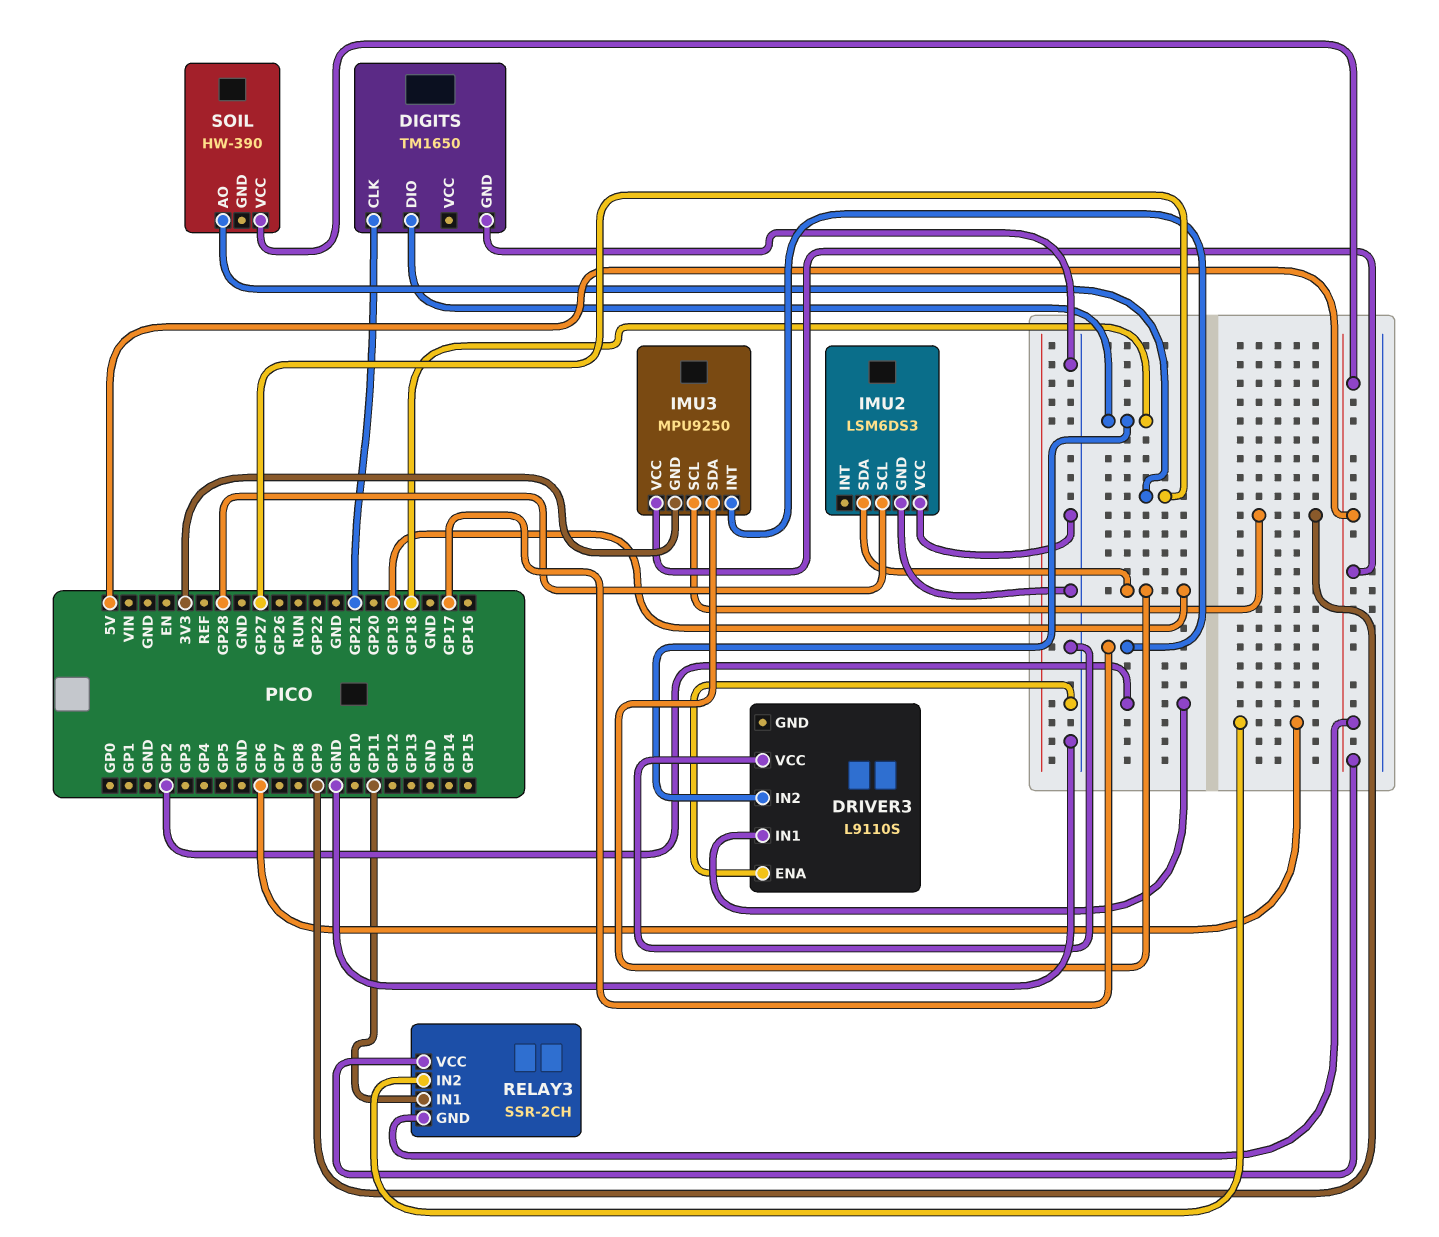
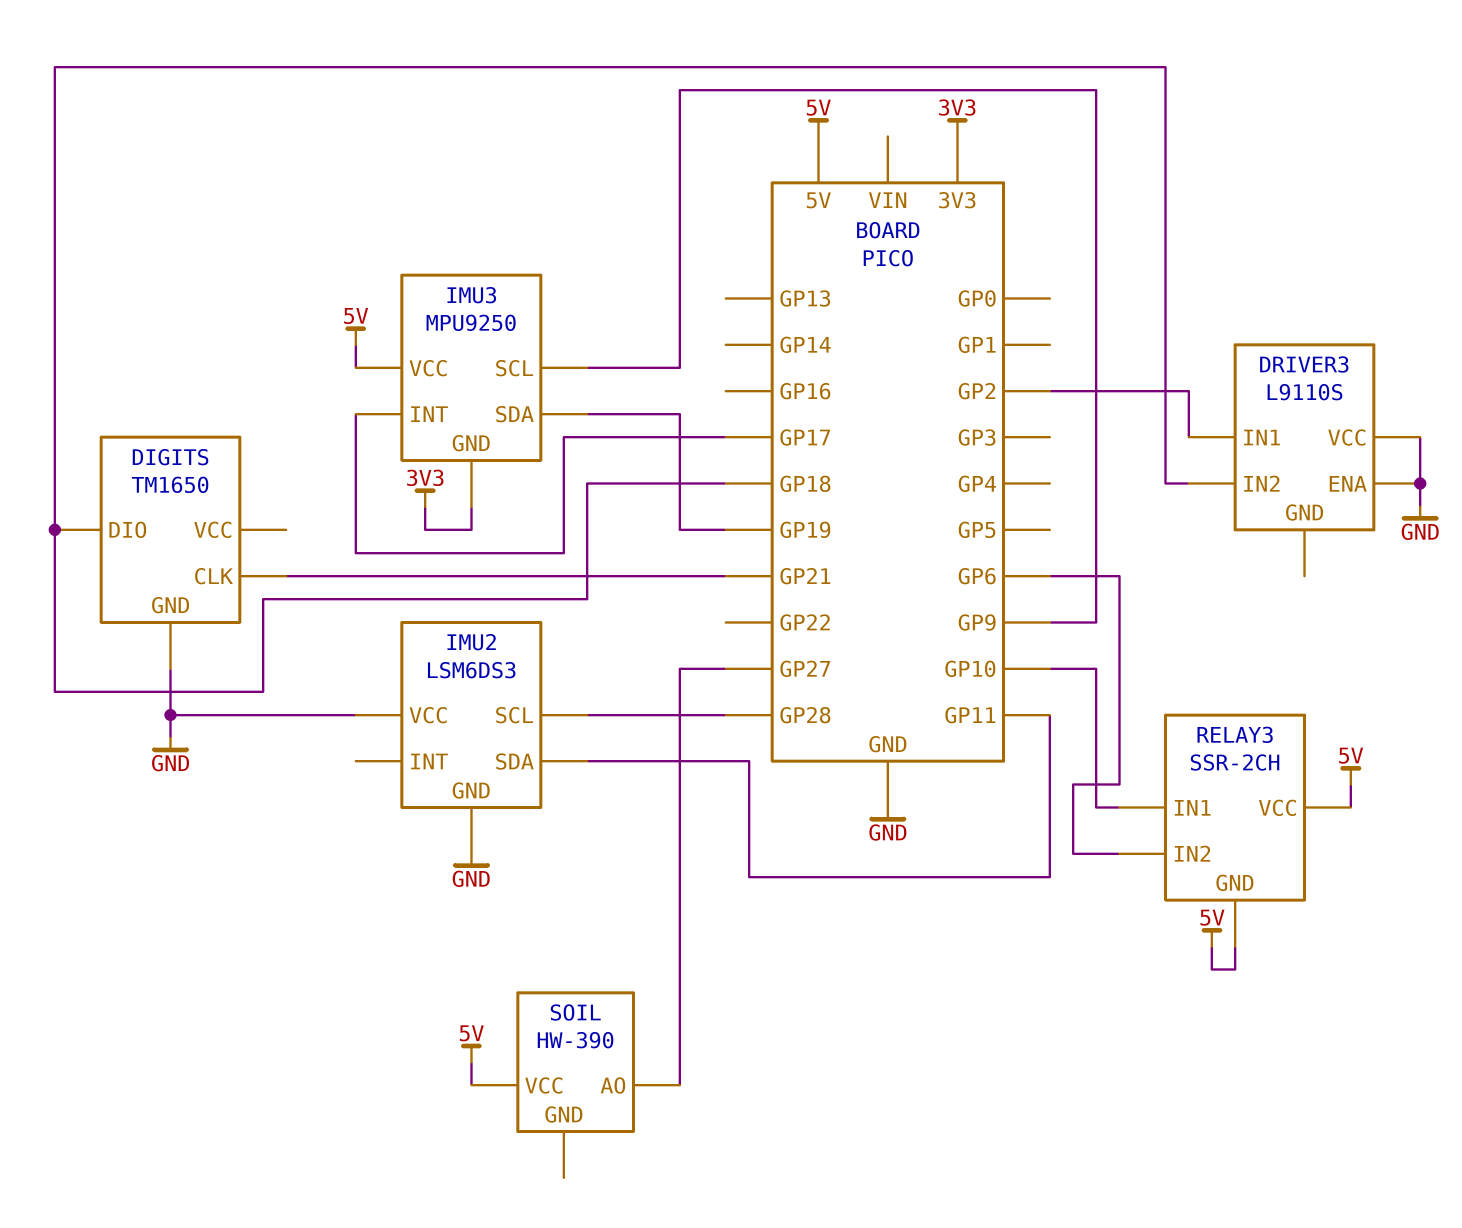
IMU2 pin SDA: GP19 -> GP11
RELAY3 pin IN1: GP11 -> GP10

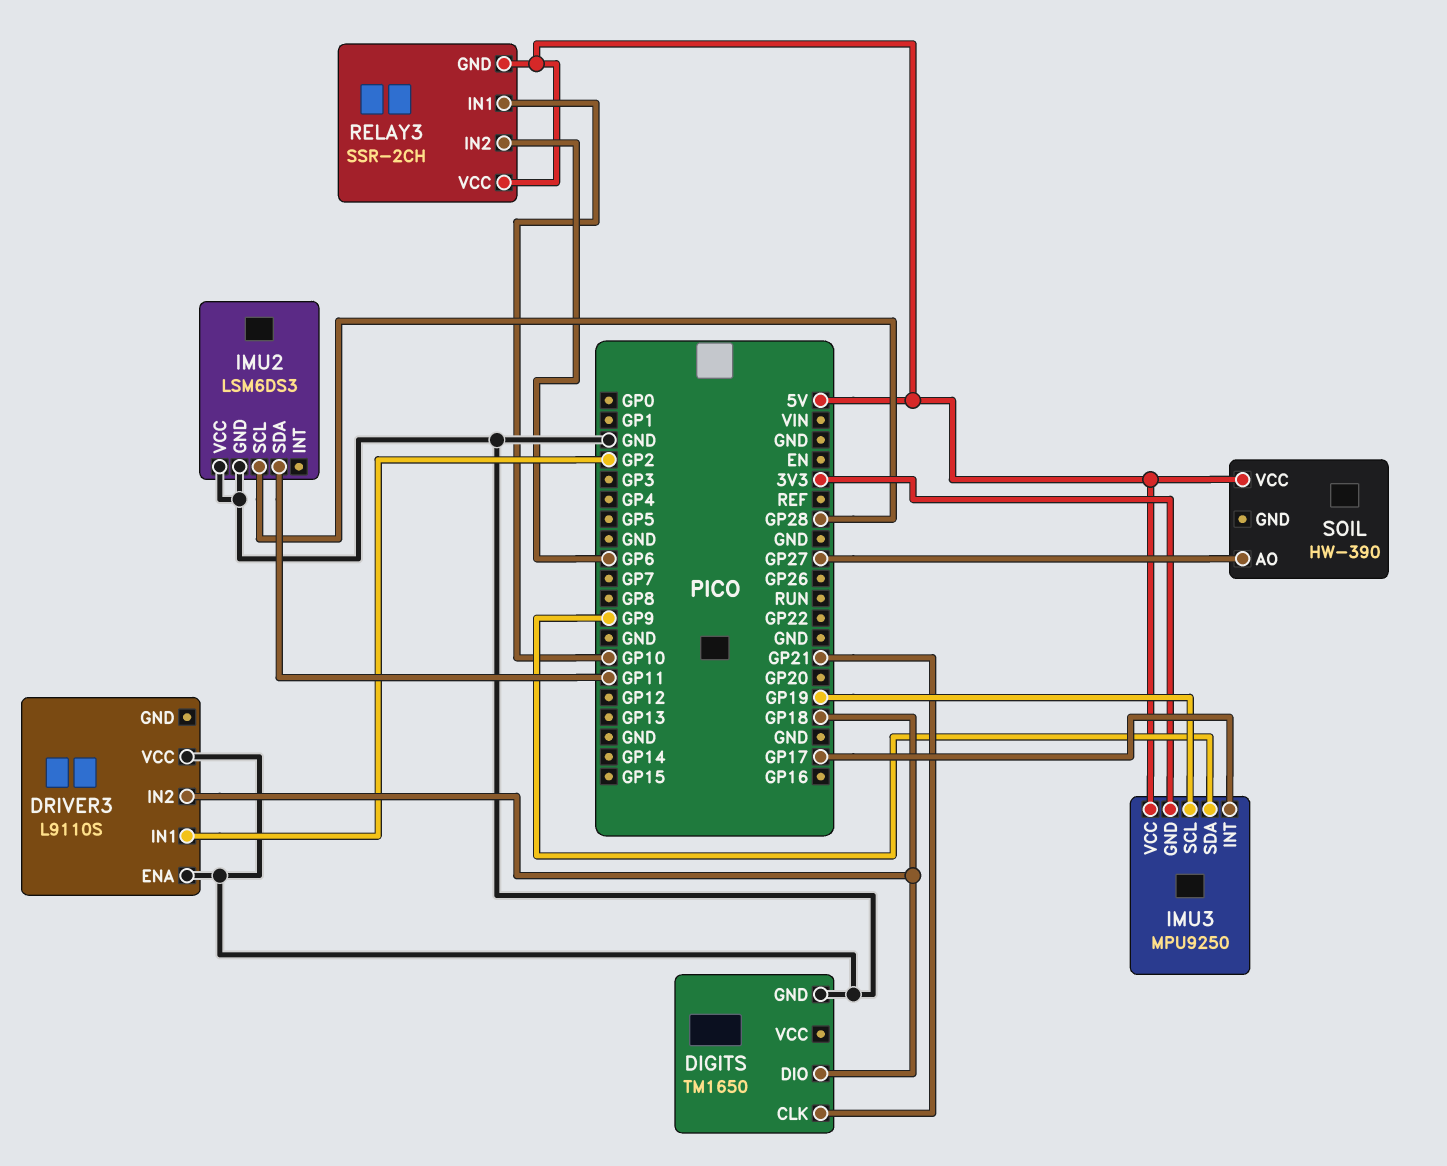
IMU3 pin SCL: GP9 -> GP19
IMU3 pin SDA: GP19 -> GP9

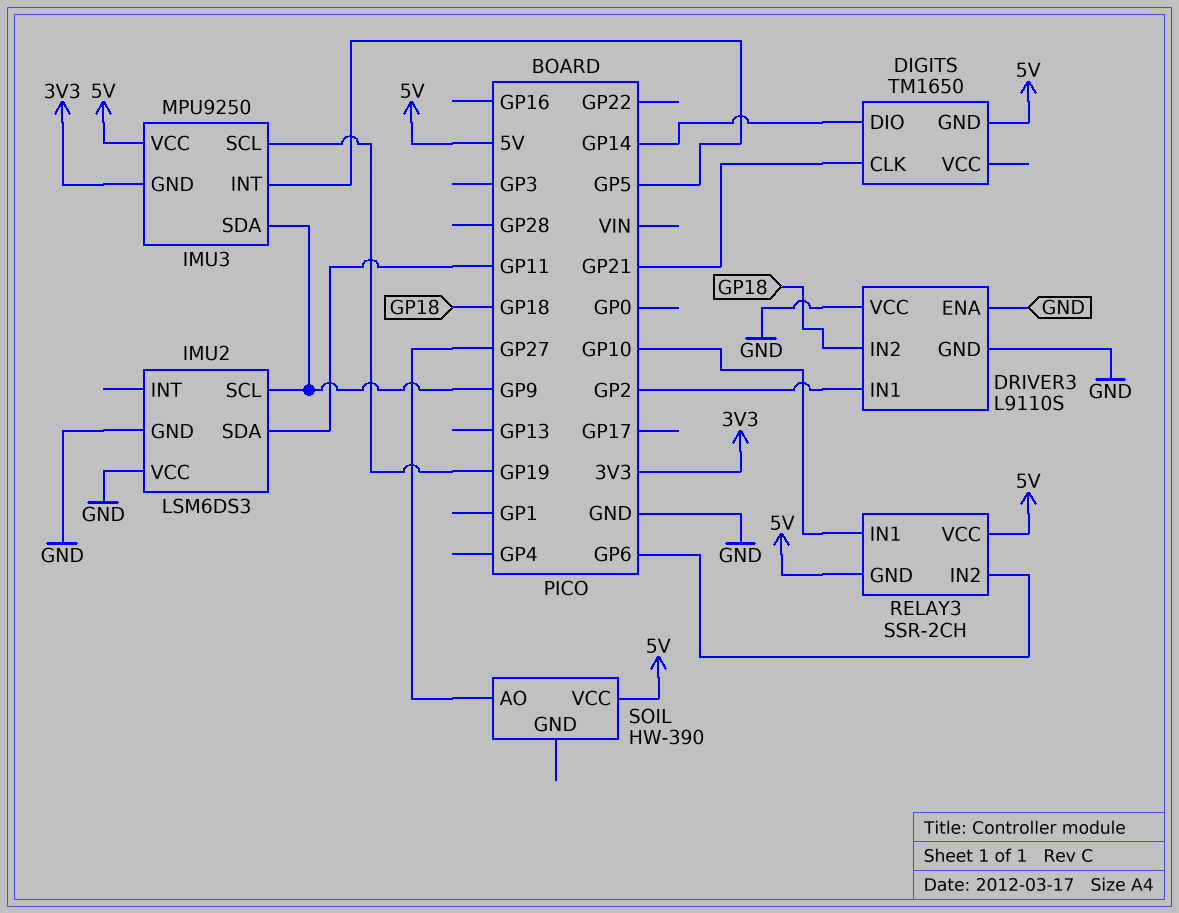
DIGITS pin DIO: GP18 -> GP14
DIGITS pin GND: GND -> 5V
DRIVER3 pin GND: none -> GND
IMU2 pin SCL: GP28 -> GP9
IMU3 pin INT: GP17 -> GP5

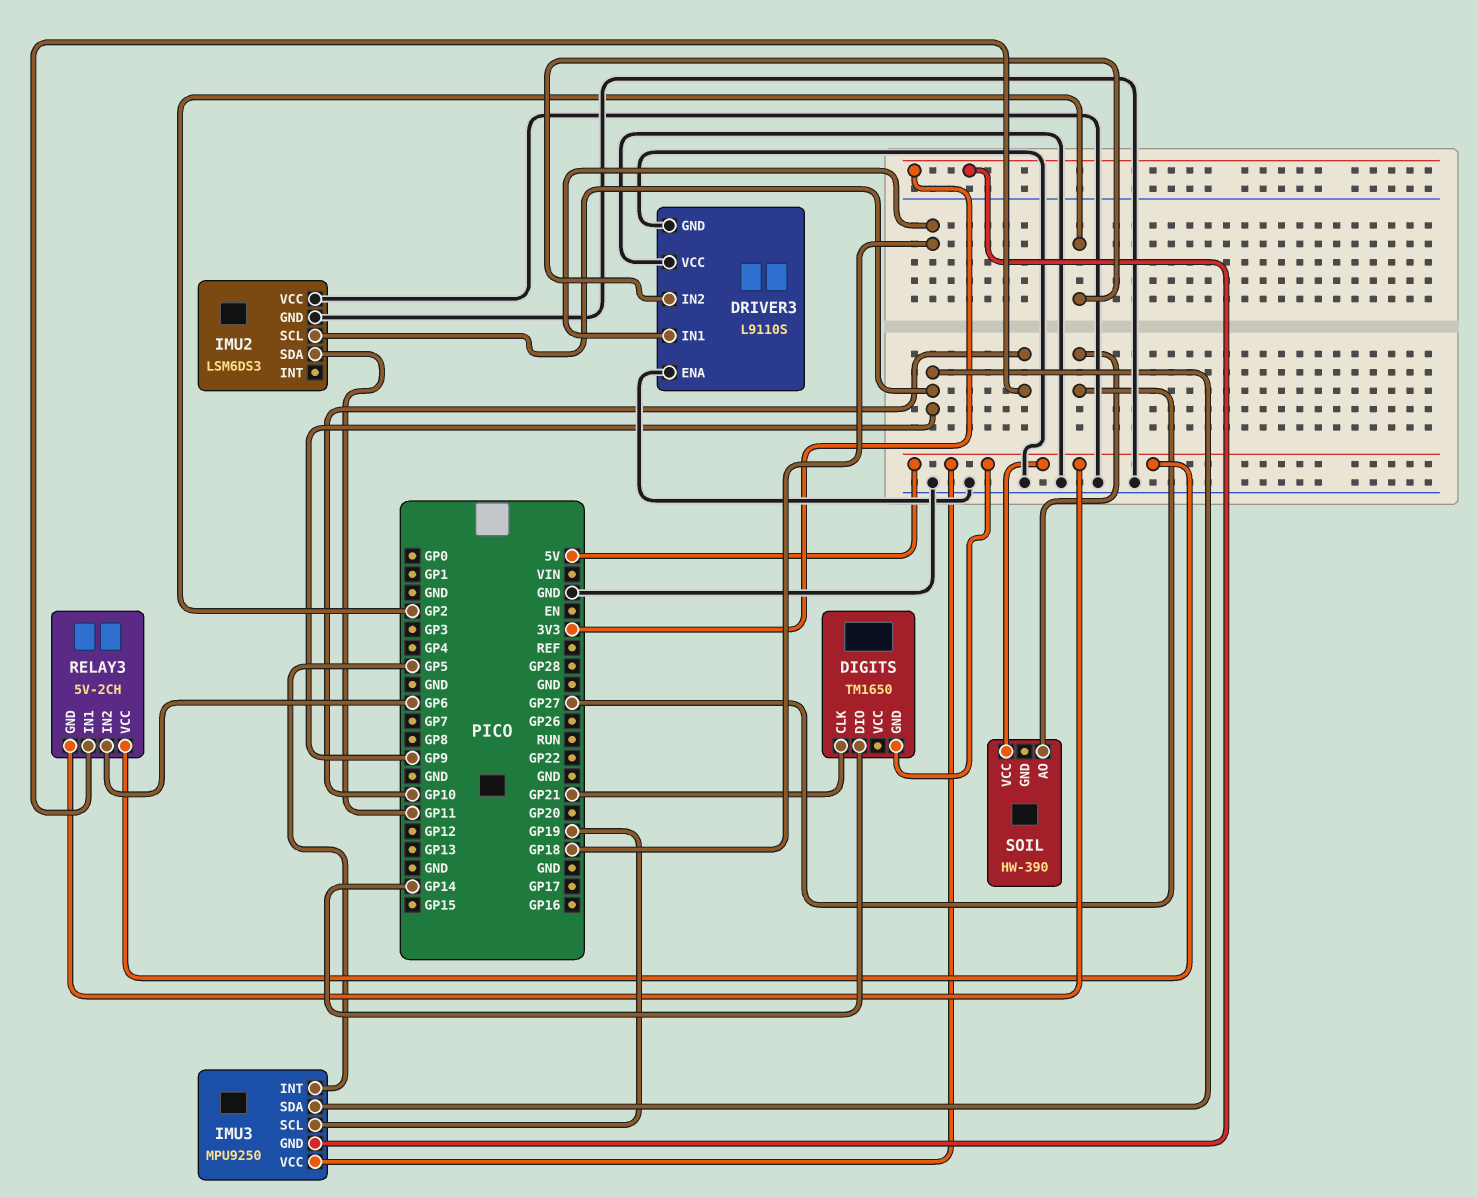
DRIVER3 pin IN1: GP2 -> GP18
DRIVER3 pin IN2: GP18 -> GP2
RELAY3: SSR-2CH -> 5V-2CH

